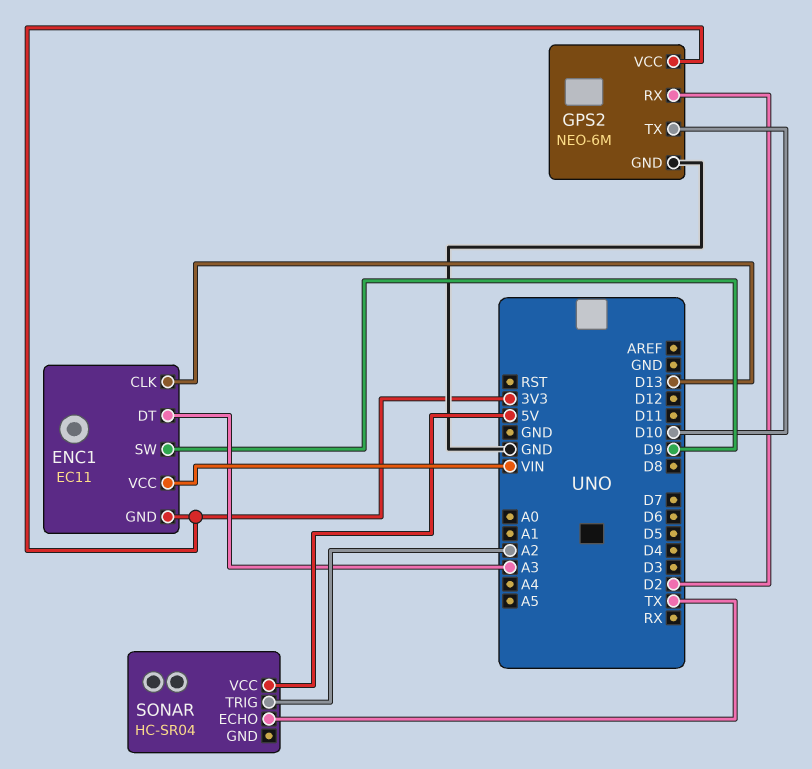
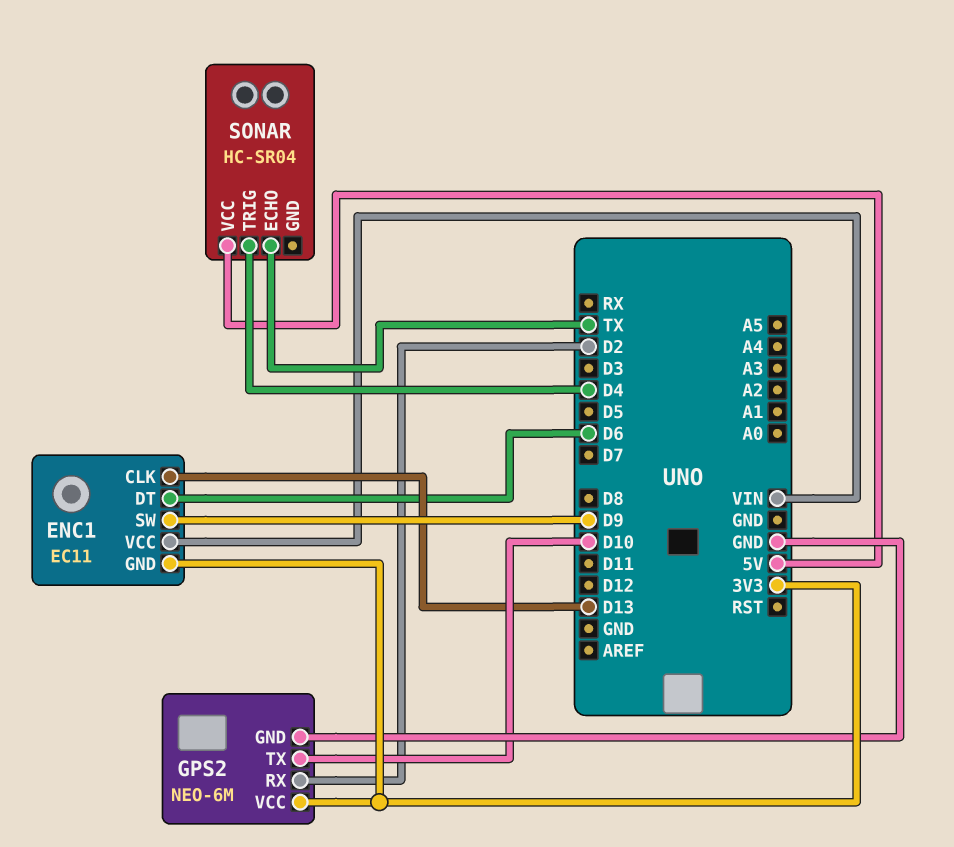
ENC1 pin DT: A3 -> D6
SONAR pin TRIG: A2 -> D4

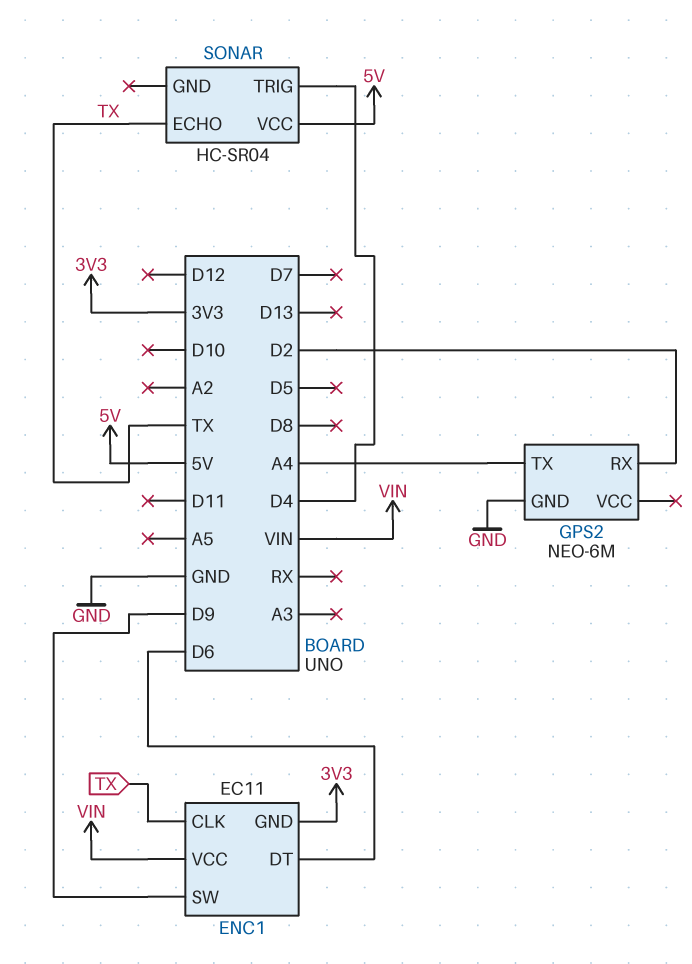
ENC1 pin CLK: D13 -> TX
GPS2 pin TX: D10 -> A4
GPS2 pin VCC: 3V3 -> none

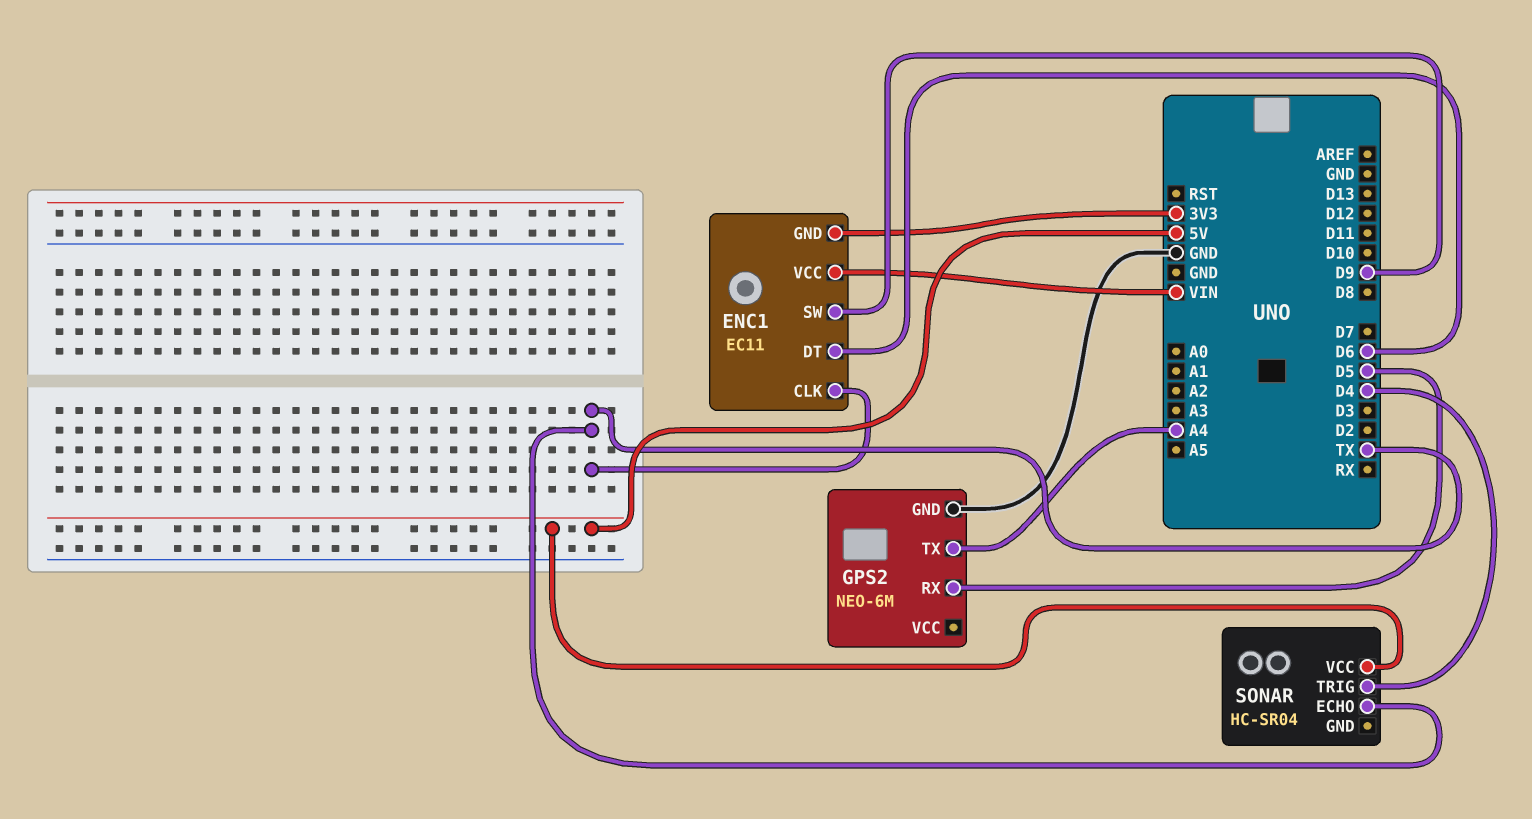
GPS2 pin RX: D2 -> D5

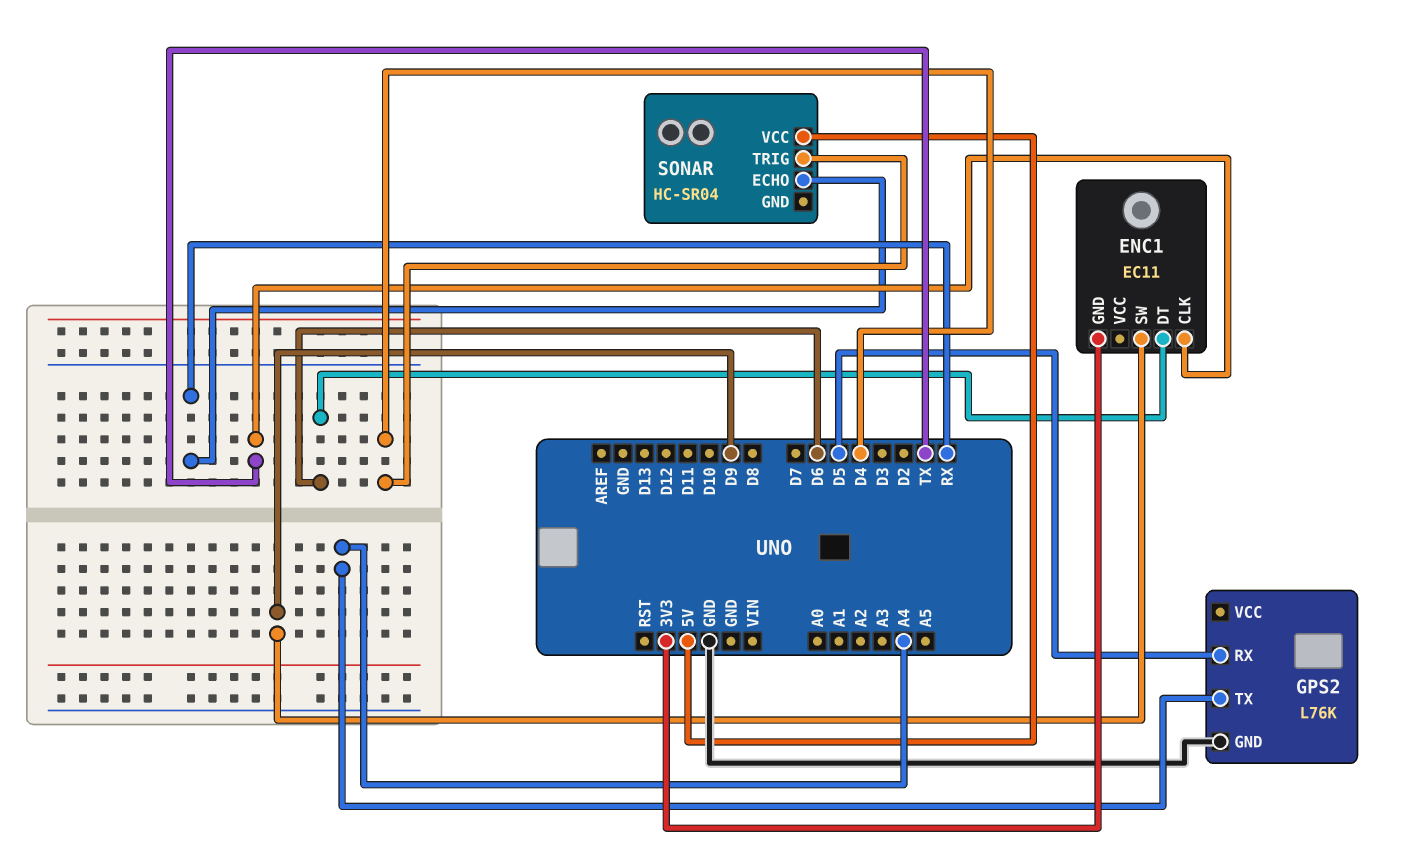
ENC1 pin VCC: VIN -> none
GPS2: NEO-6M -> L76K
SONAR pin ECHO: TX -> RX

